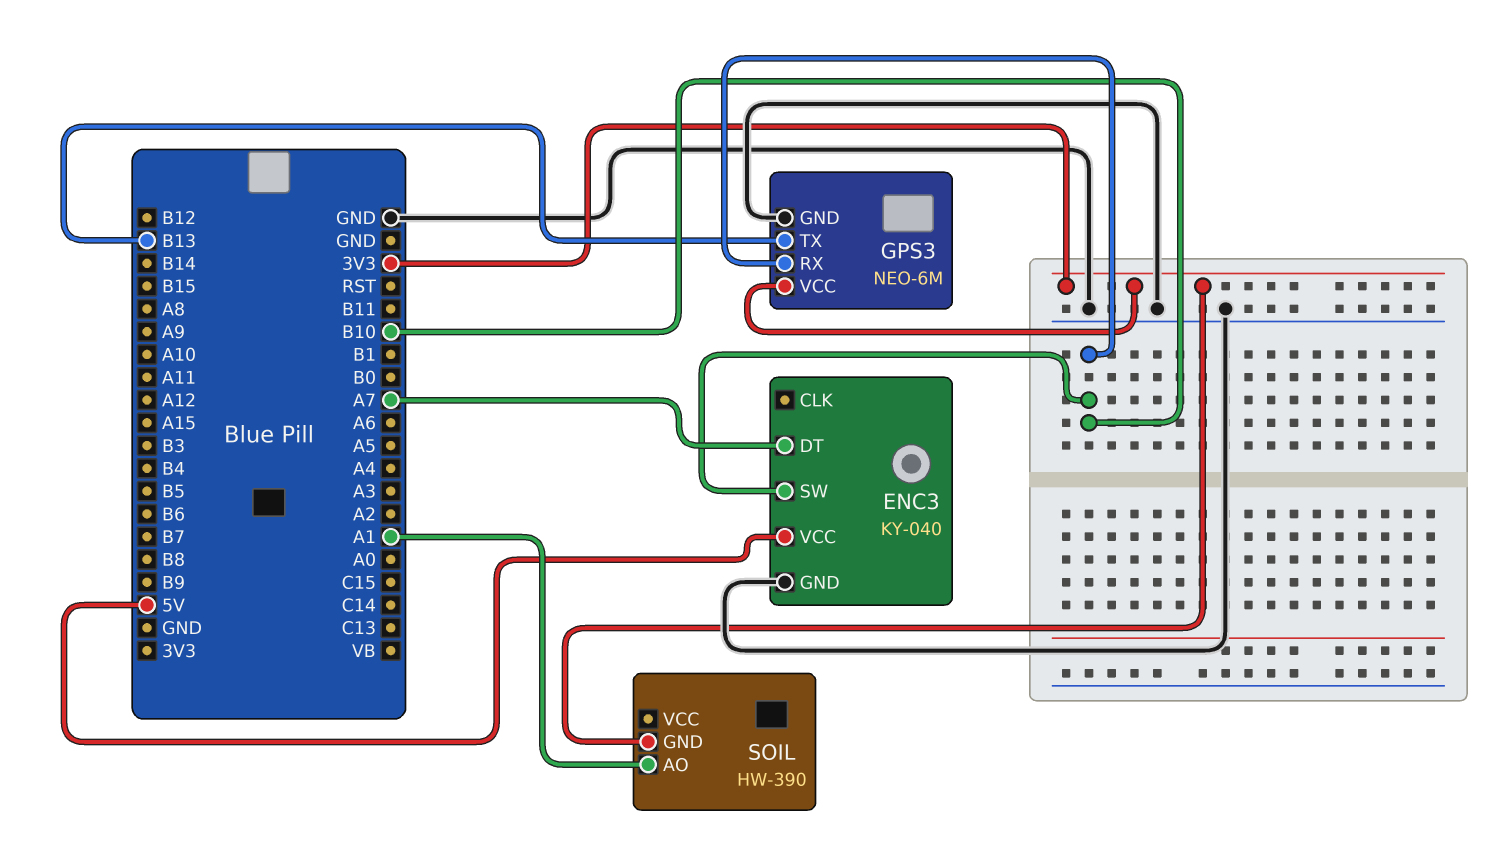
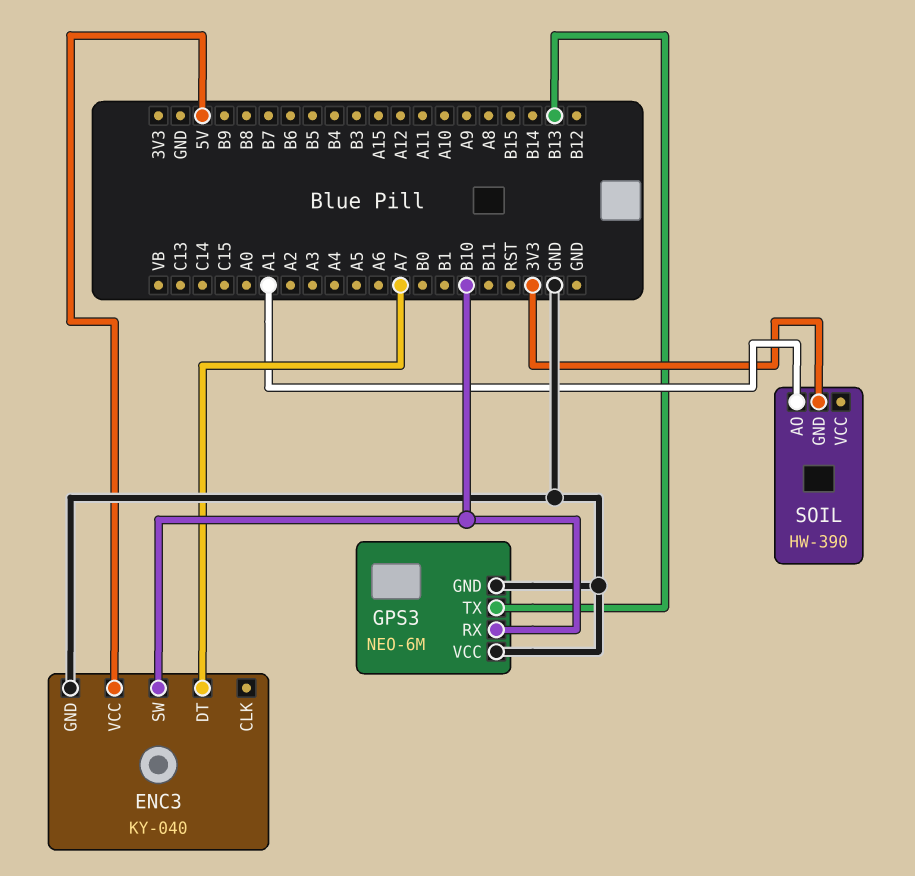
GPS3 pin VCC: 3V3 -> GND

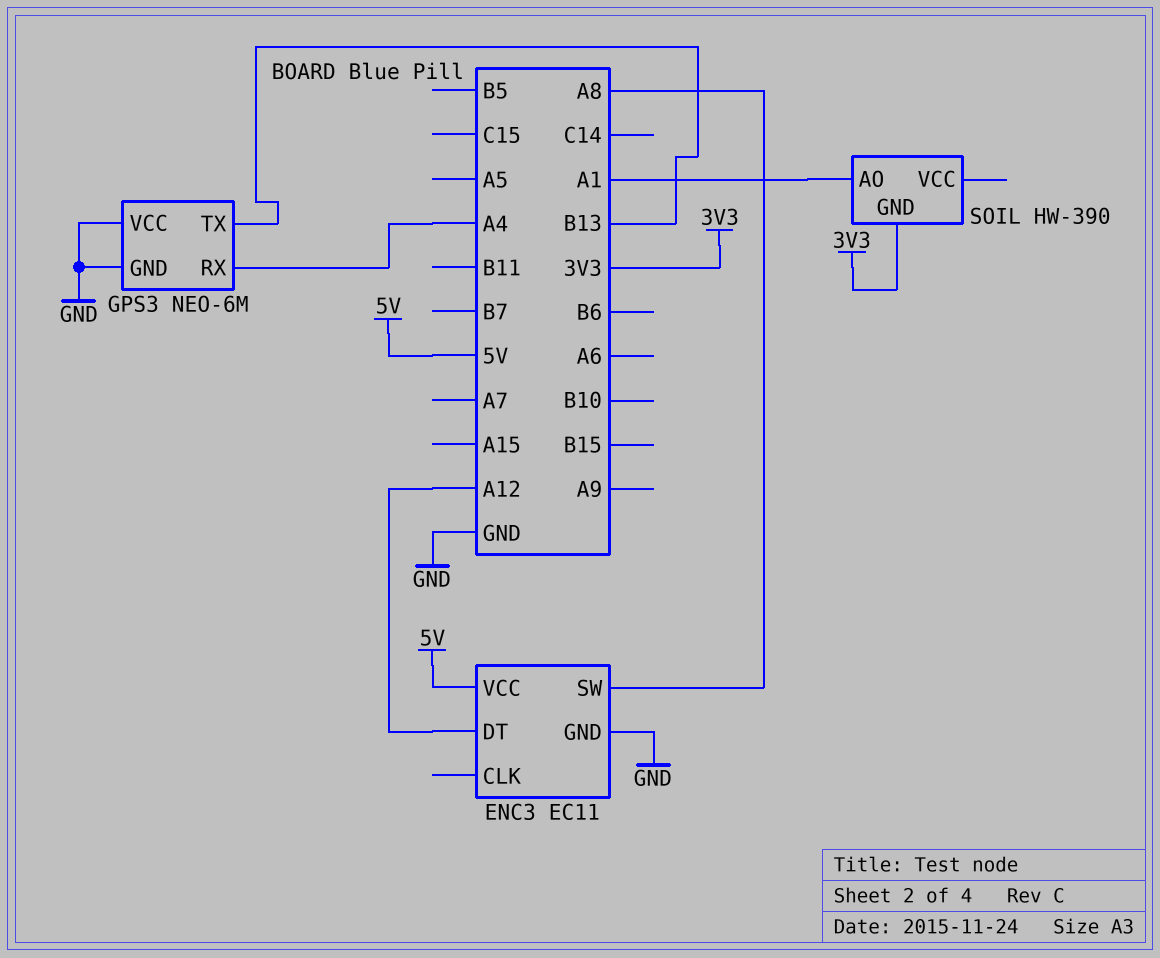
ENC3: KY-040 -> EC11
ENC3 pin DT: A7 -> A12
ENC3 pin SW: B10 -> A8
GPS3 pin RX: B10 -> A4

